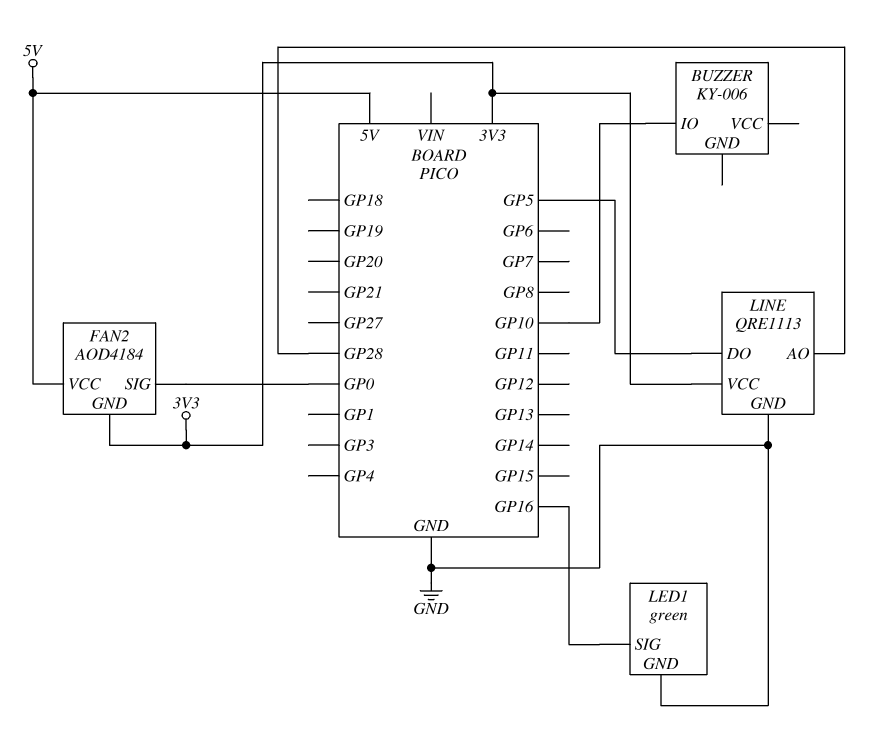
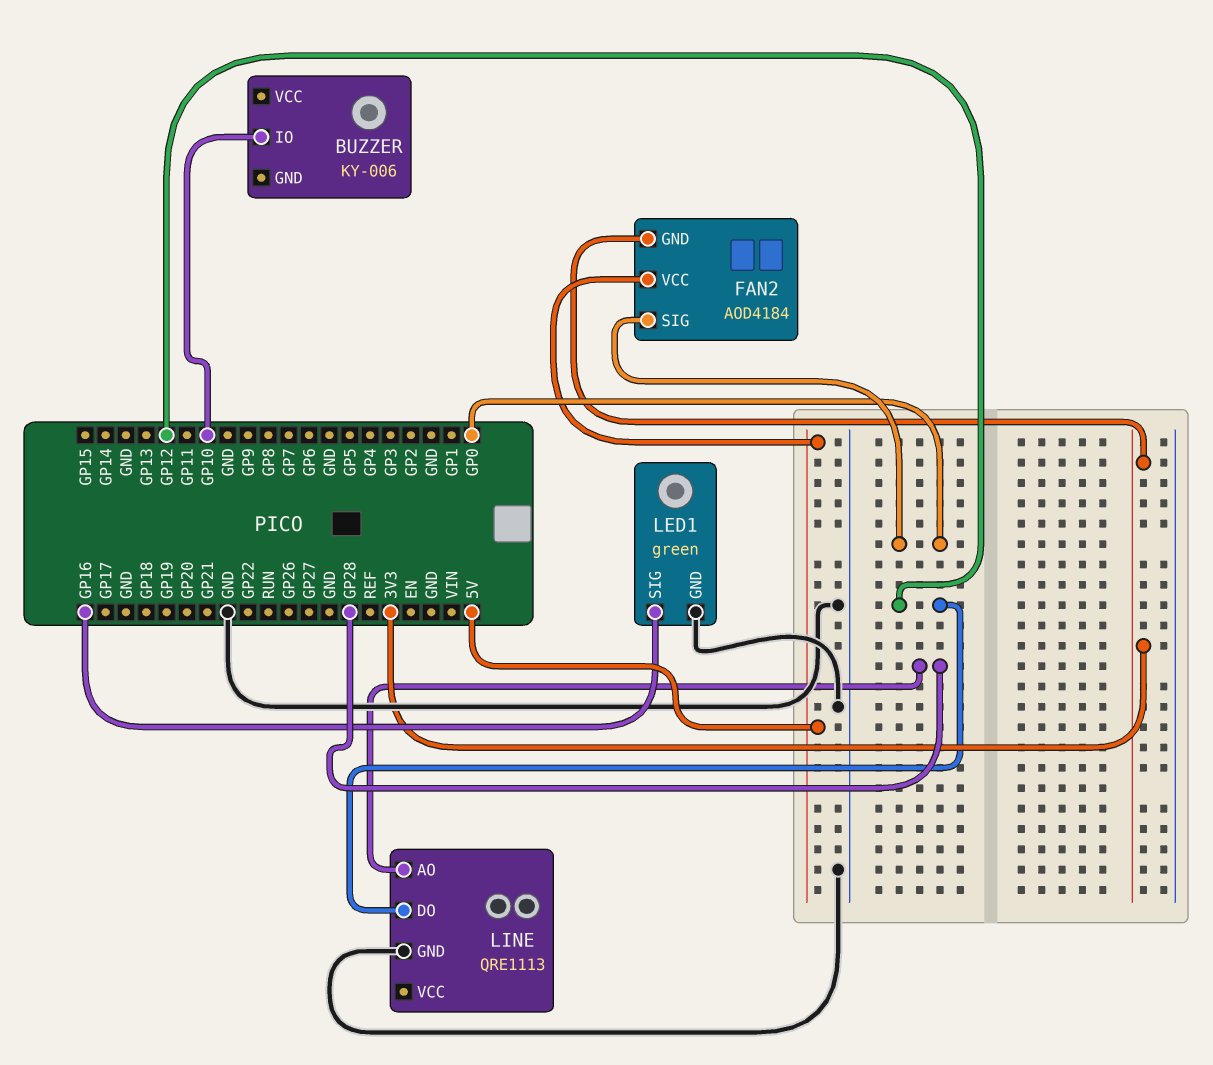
LINE pin DO: GP5 -> GP12
LINE pin VCC: 3V3 -> none

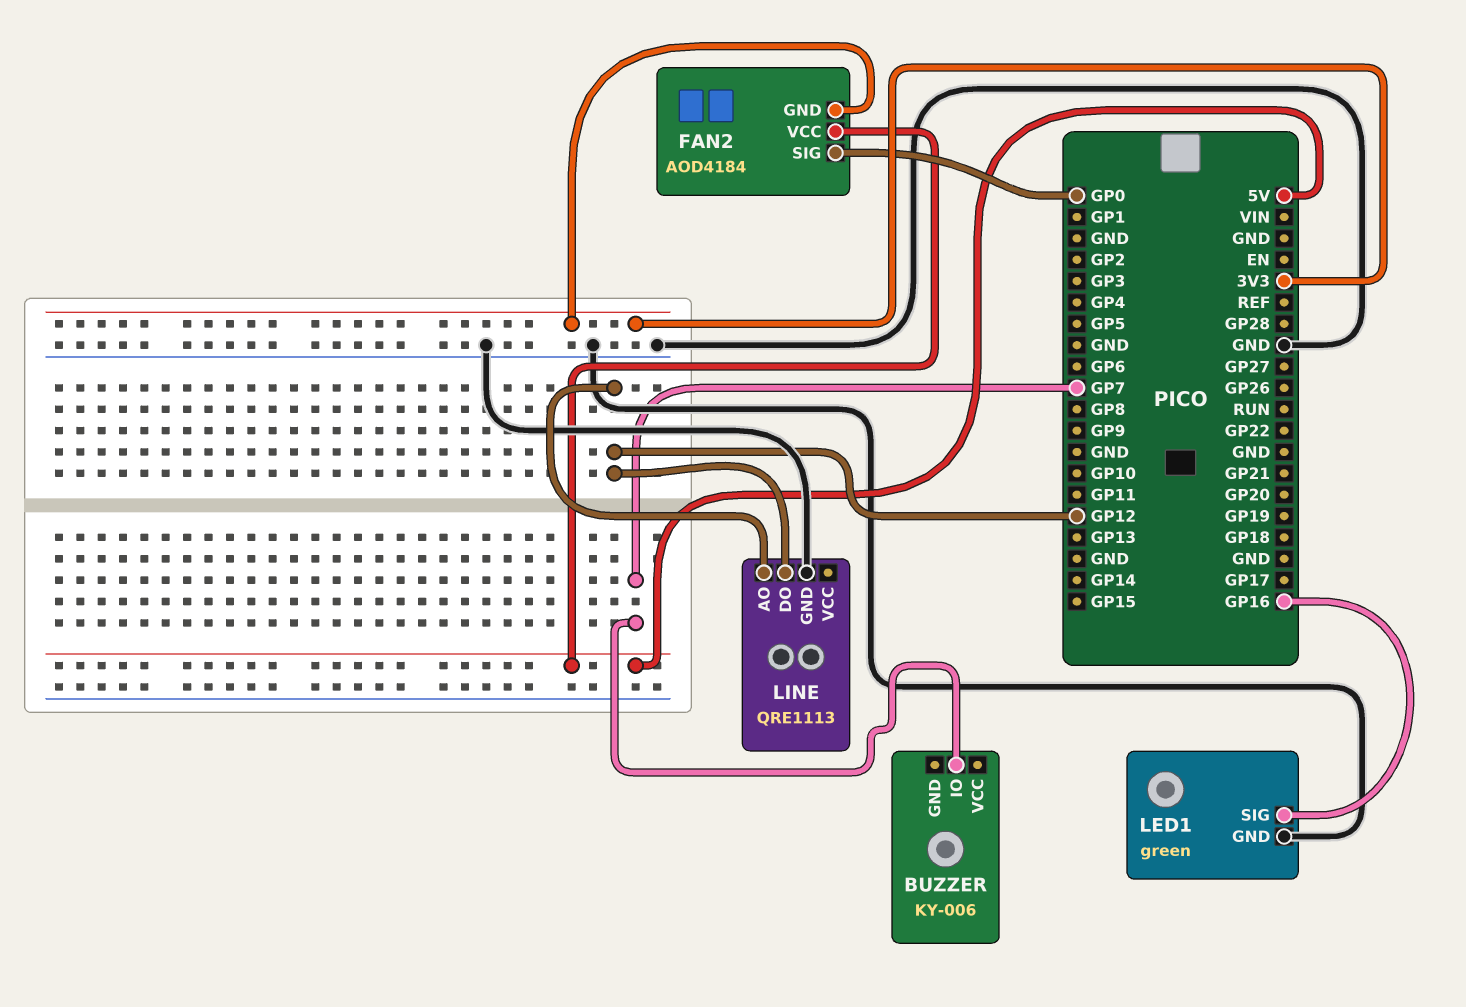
BUZZER pin IO: GP10 -> GP7
LINE pin AO: GP28 -> GP12

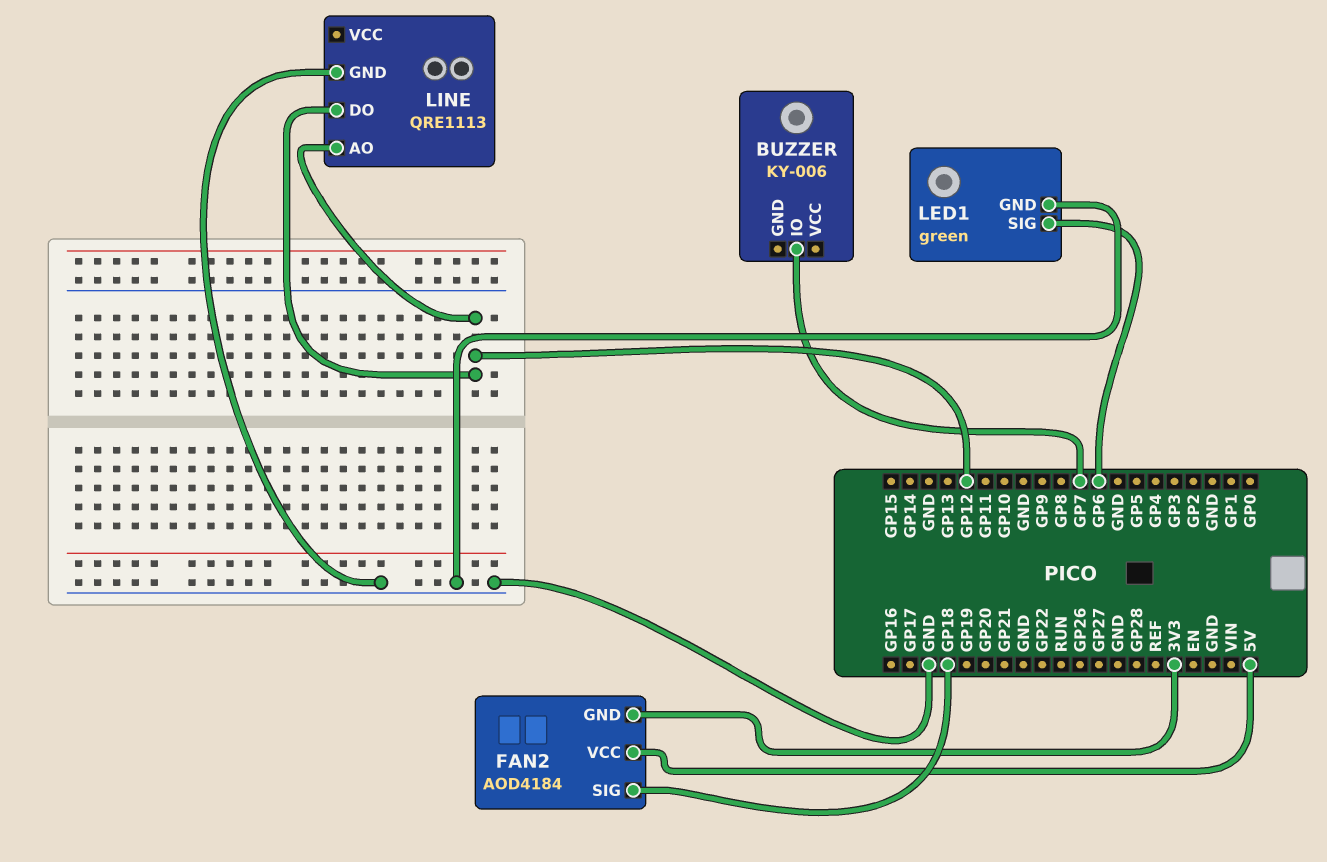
FAN2 pin SIG: GP0 -> GP18
LED1 pin SIG: GP16 -> GP6

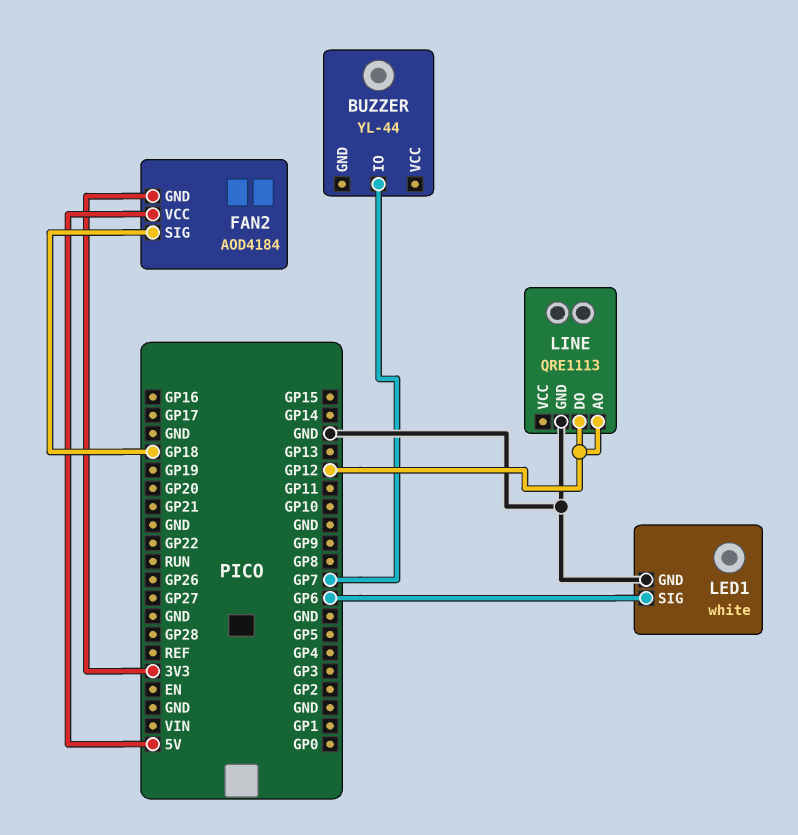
BUZZER: KY-006 -> YL-44
LED1: green -> white

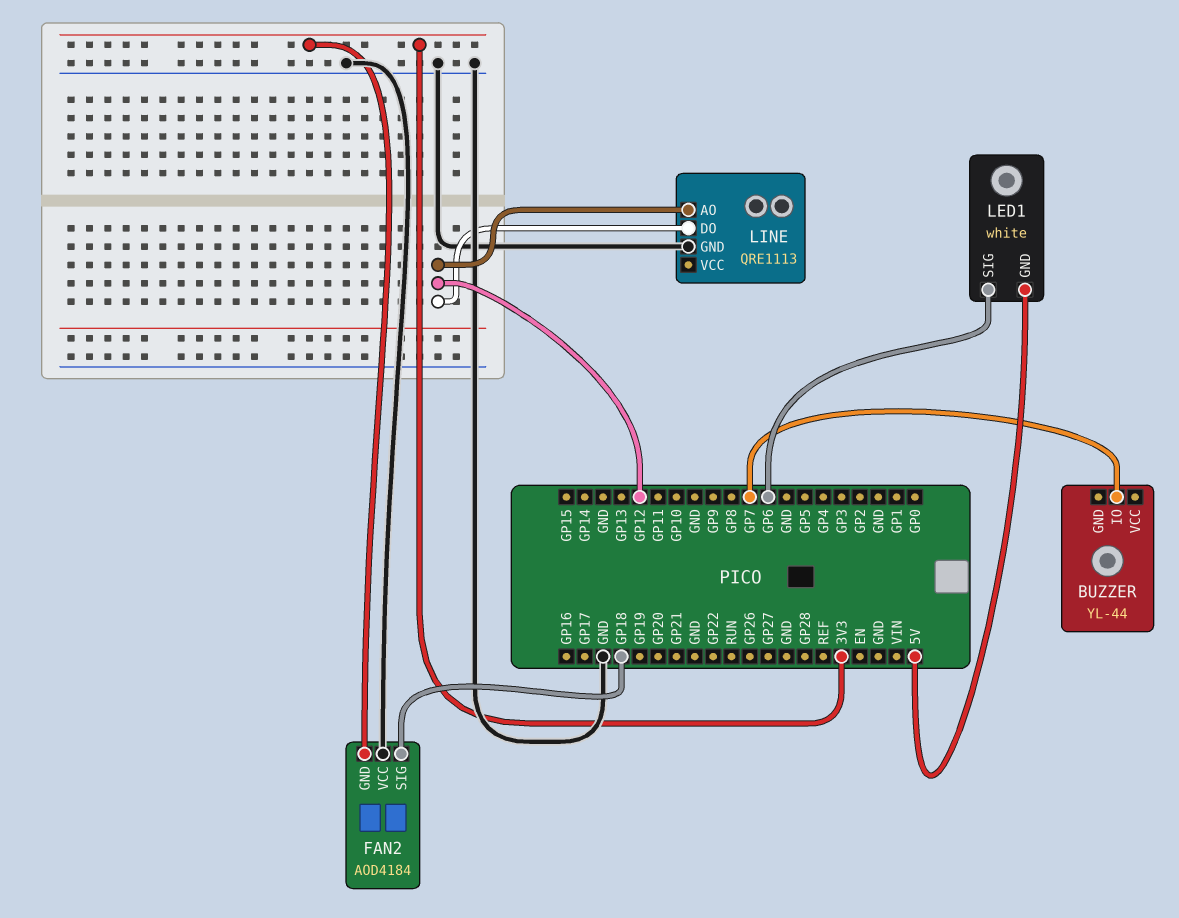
FAN2 pin VCC: 5V -> GND
LED1 pin GND: GND -> 5V

